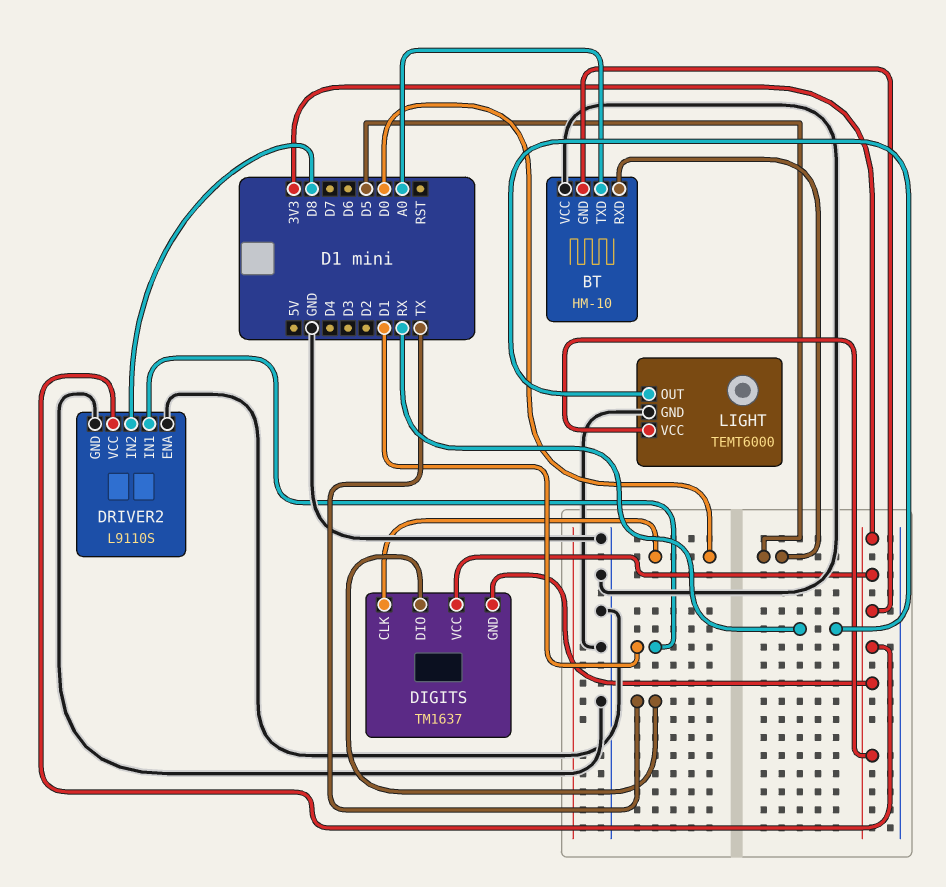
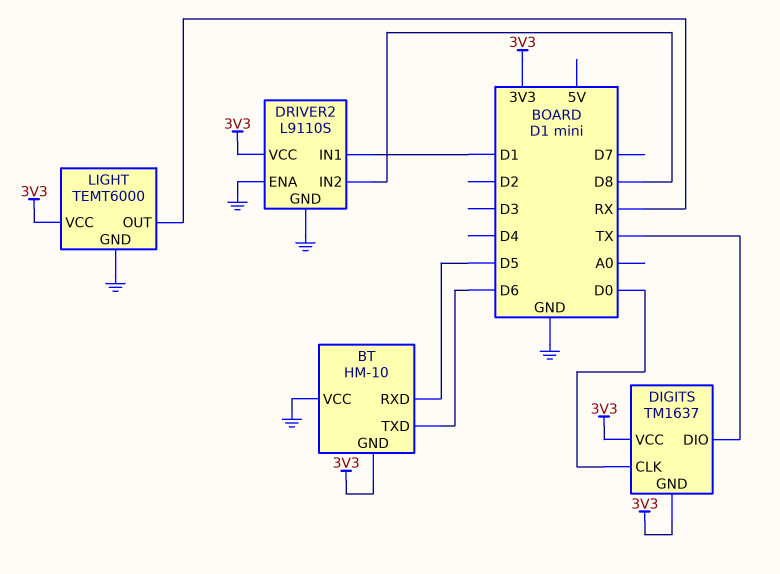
BT pin TXD: A0 -> D6

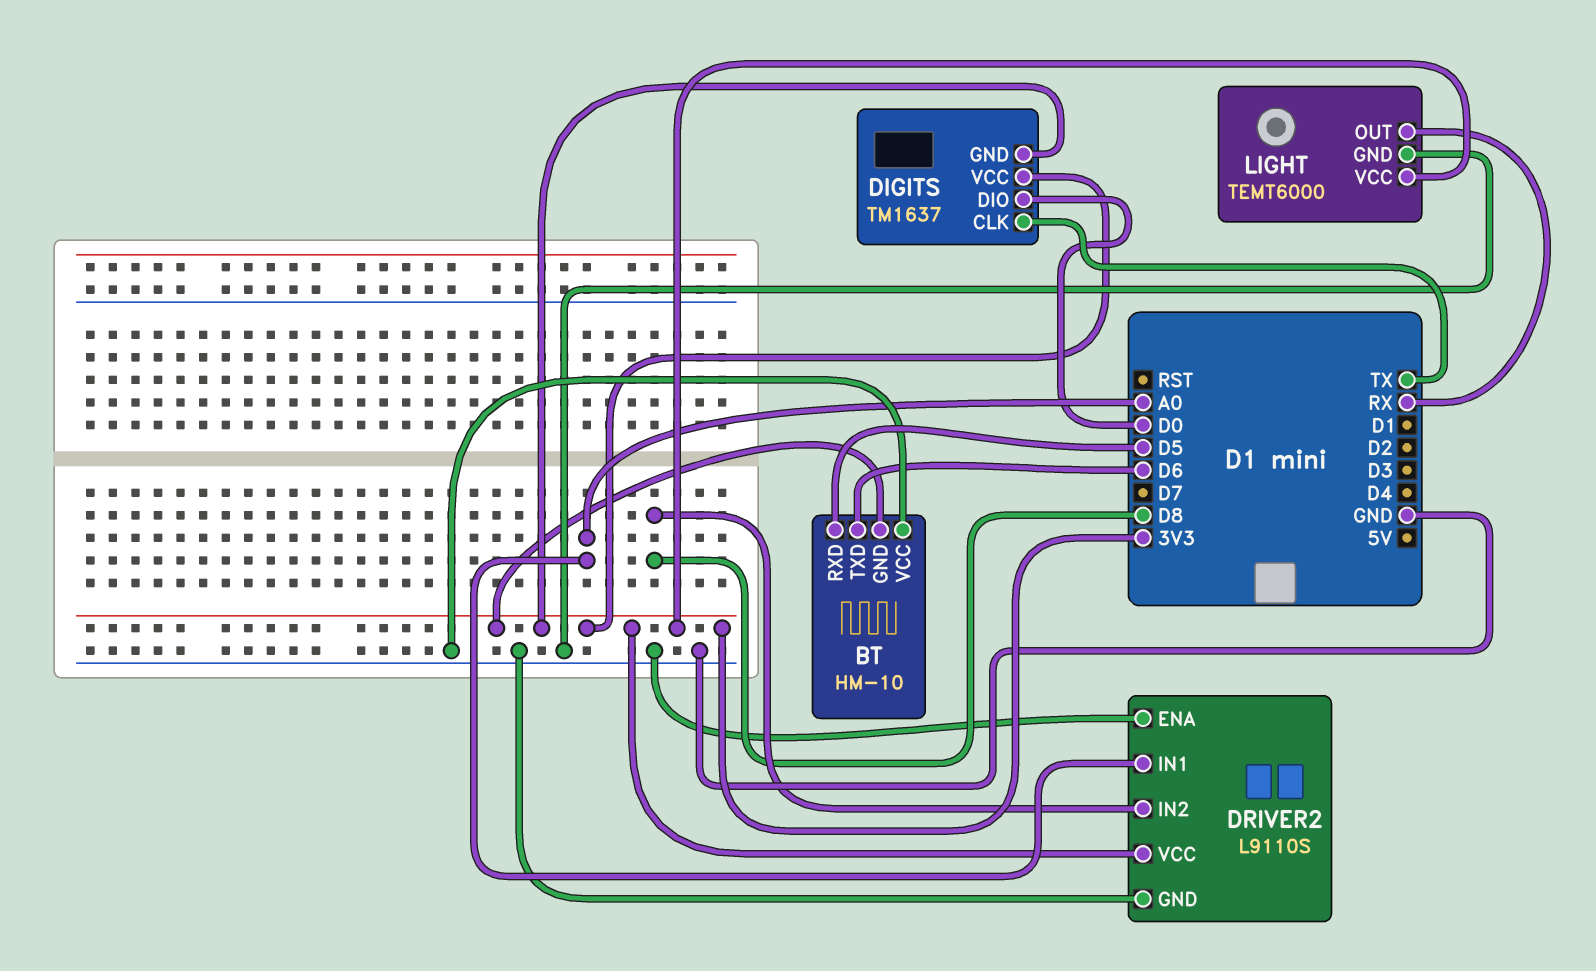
DIGITS pin CLK: D0 -> TX
DIGITS pin DIO: TX -> D0
DRIVER2 pin IN1: D1 -> A0

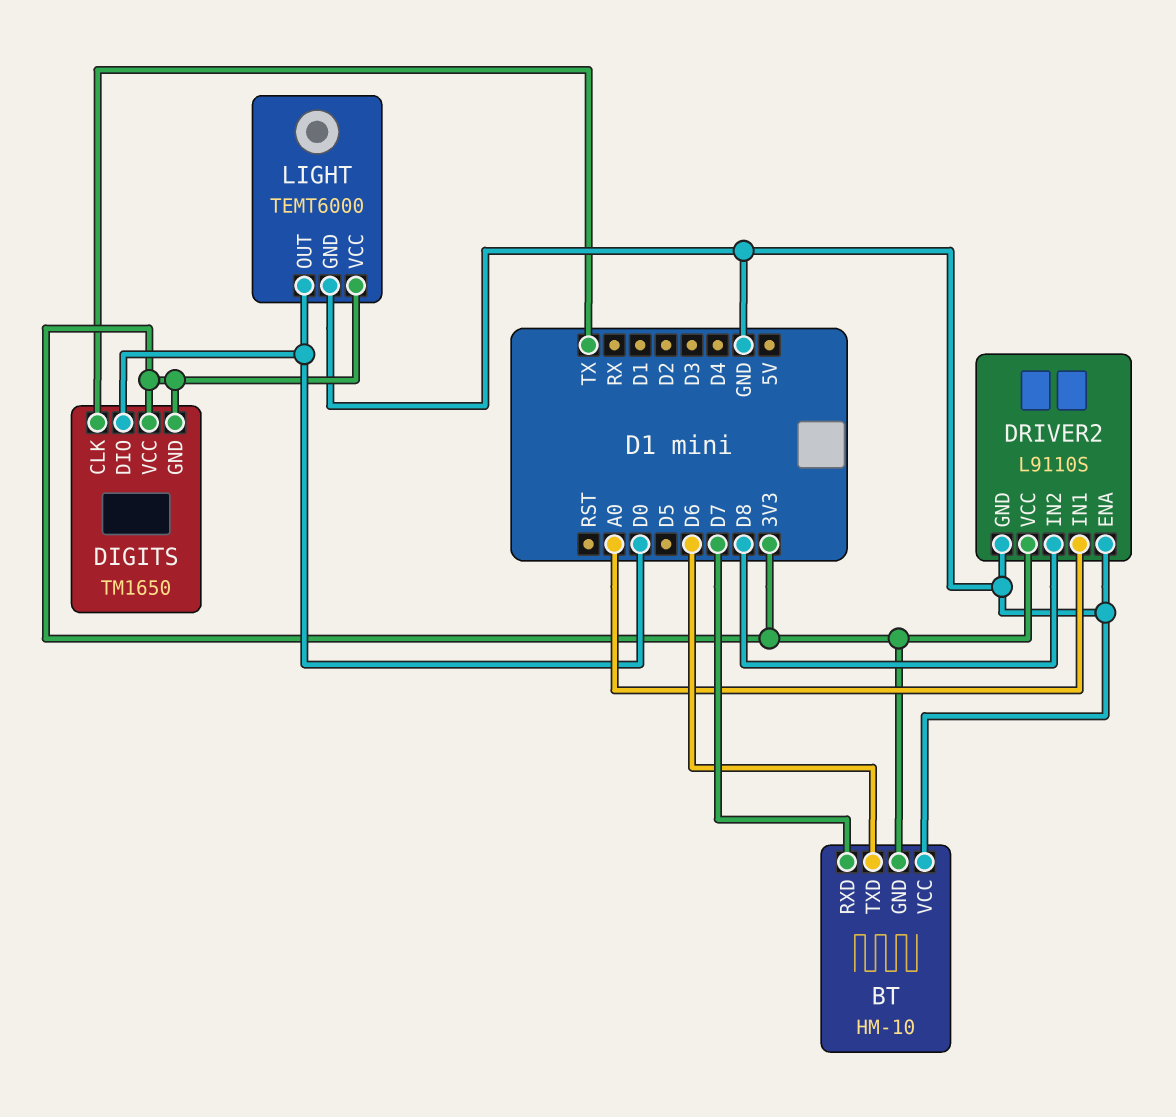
BT pin RXD: D5 -> D7
DIGITS: TM1637 -> TM1650
LIGHT pin OUT: RX -> D0

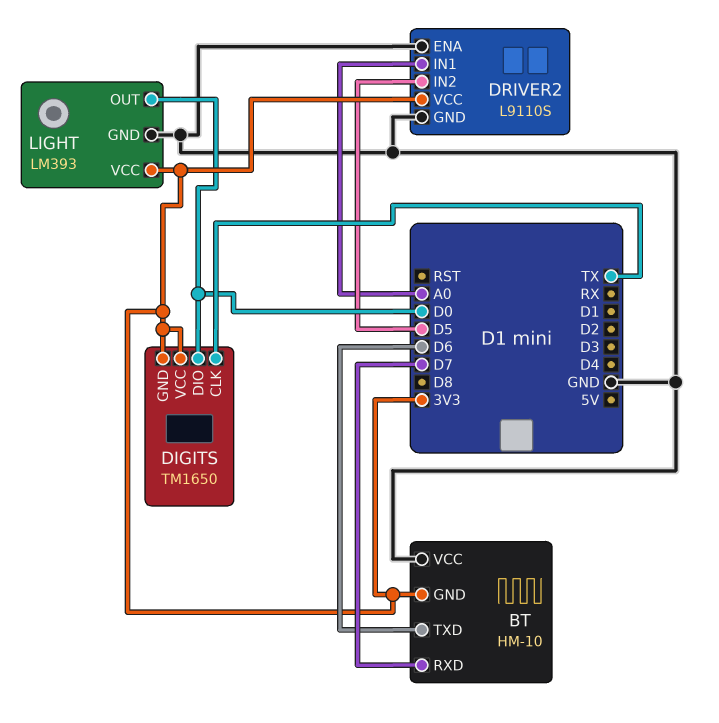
DRIVER2 pin IN2: D8 -> D5
LIGHT: TEMT6000 -> LM393

